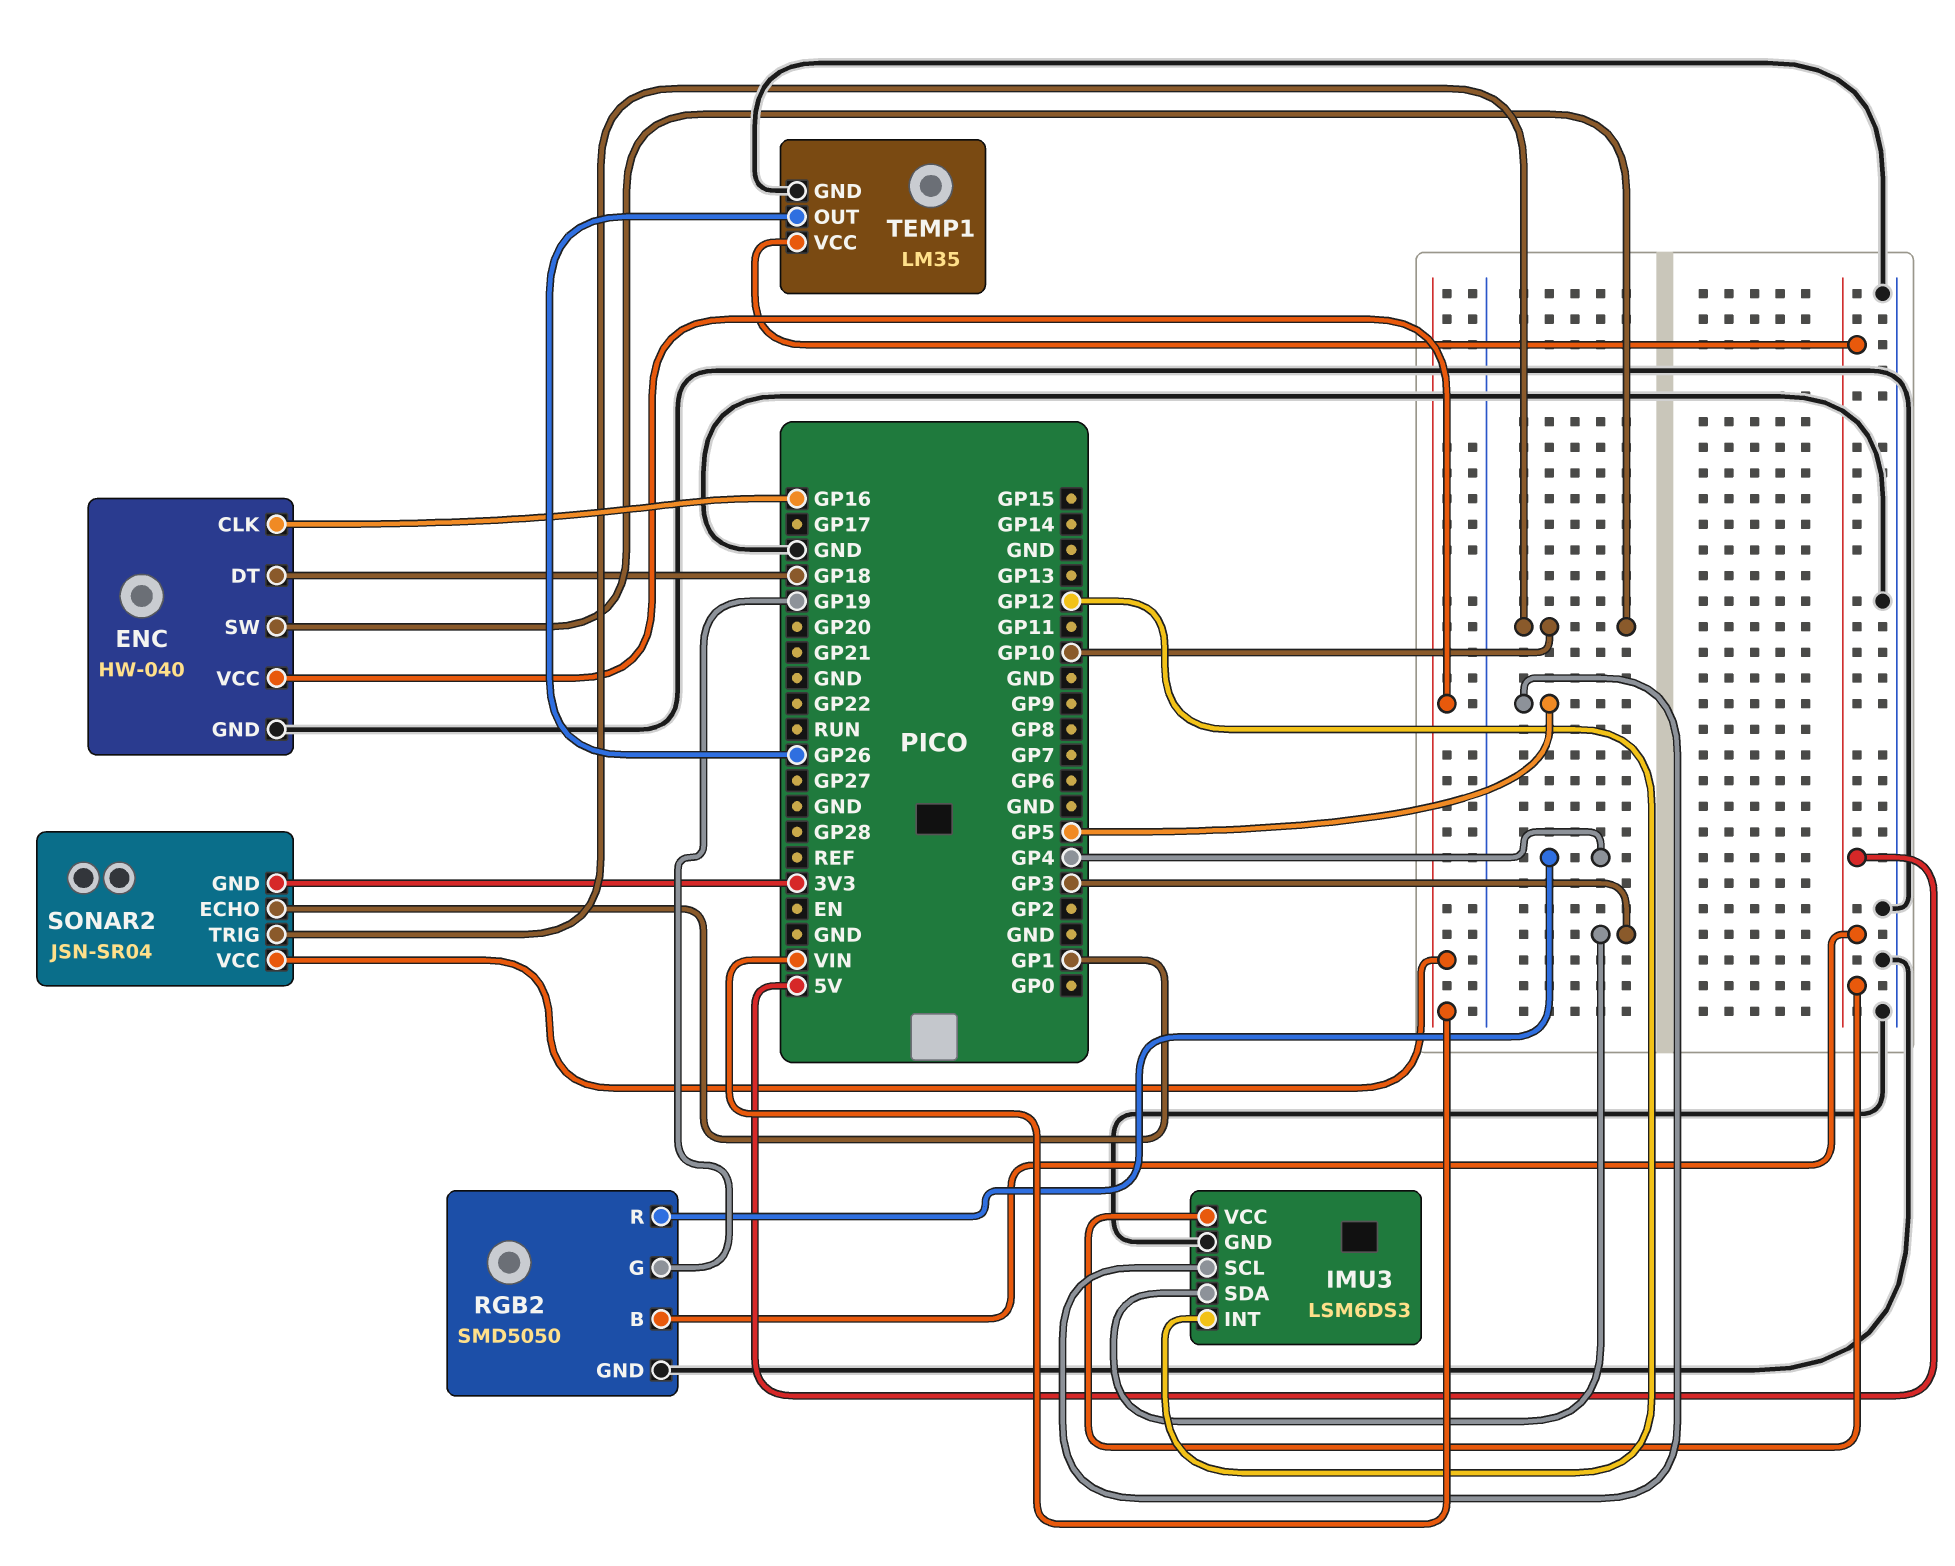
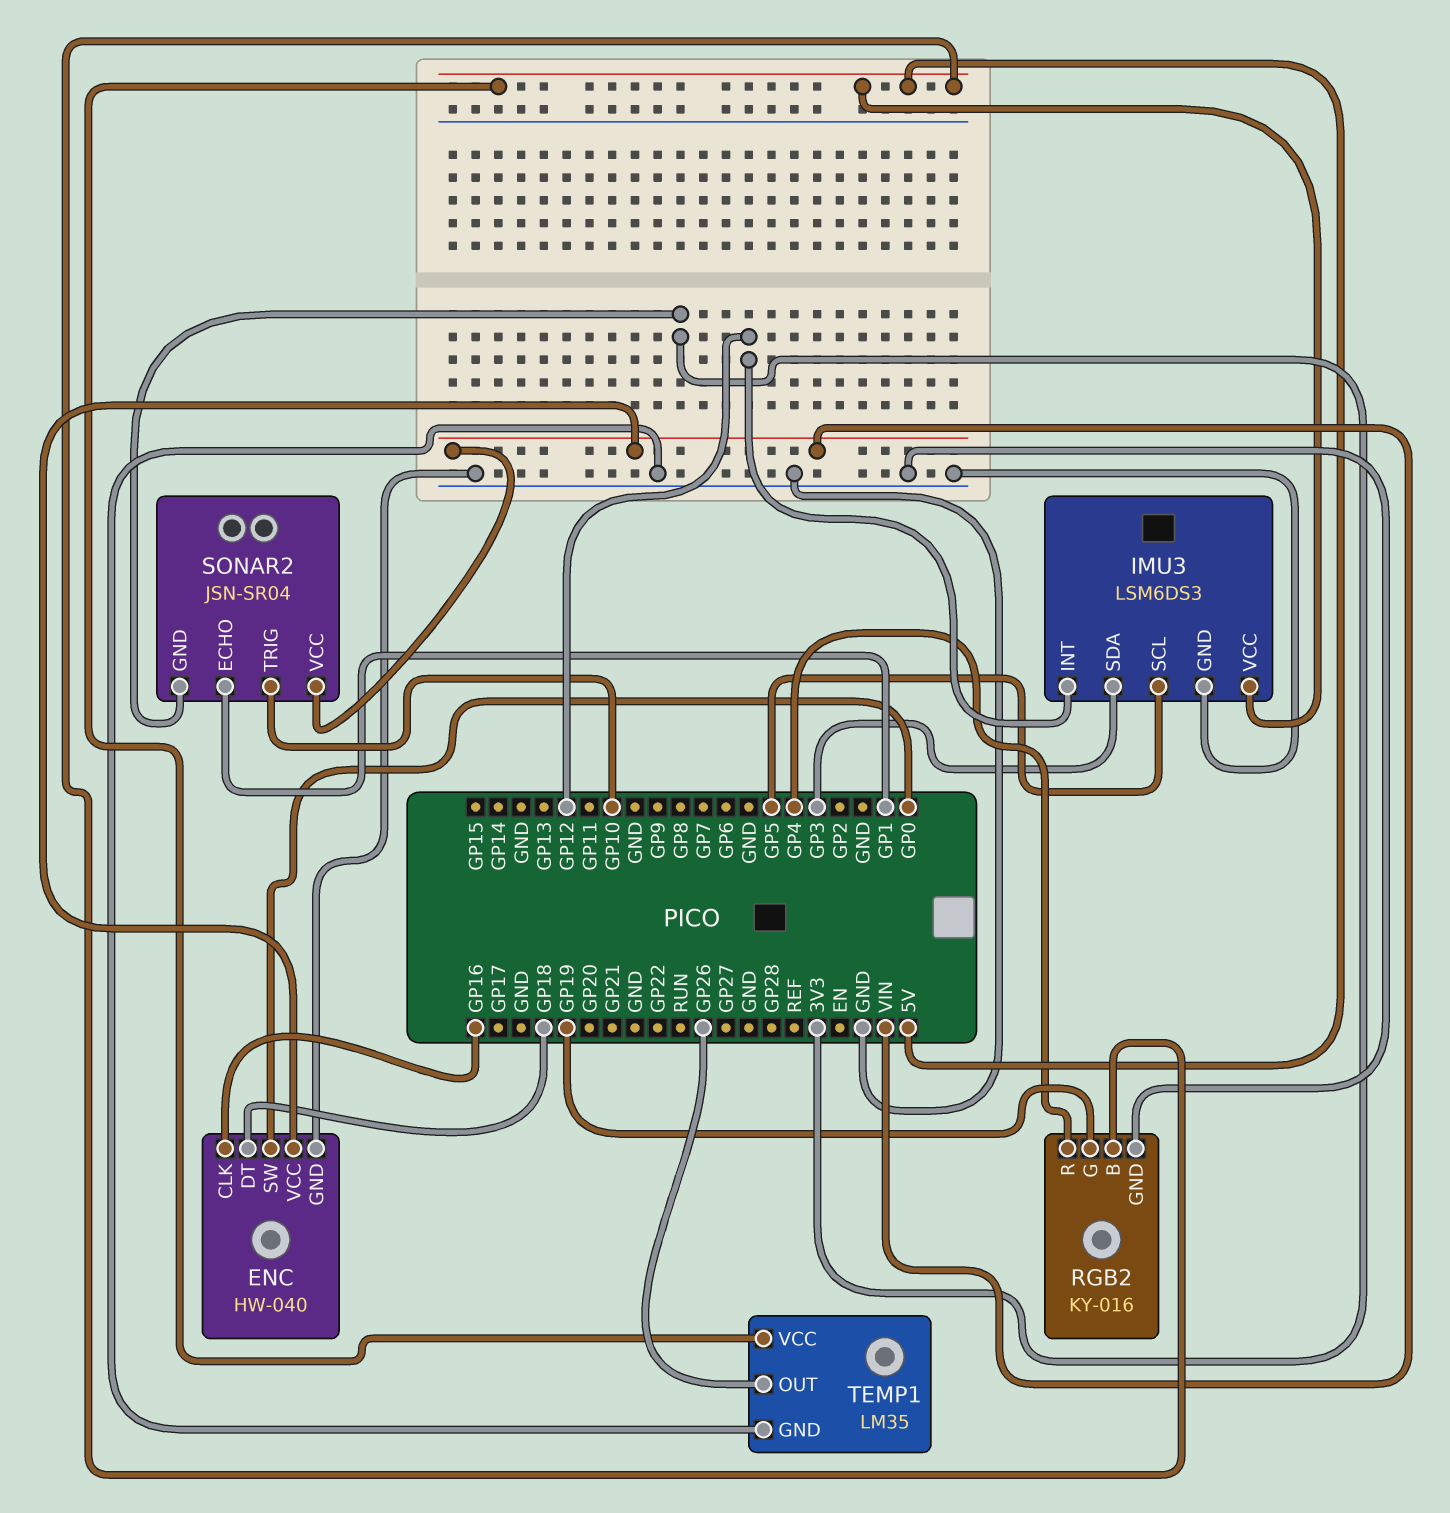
ENC pin SW: GP10 -> GP0
RGB2: SMD5050 -> KY-016

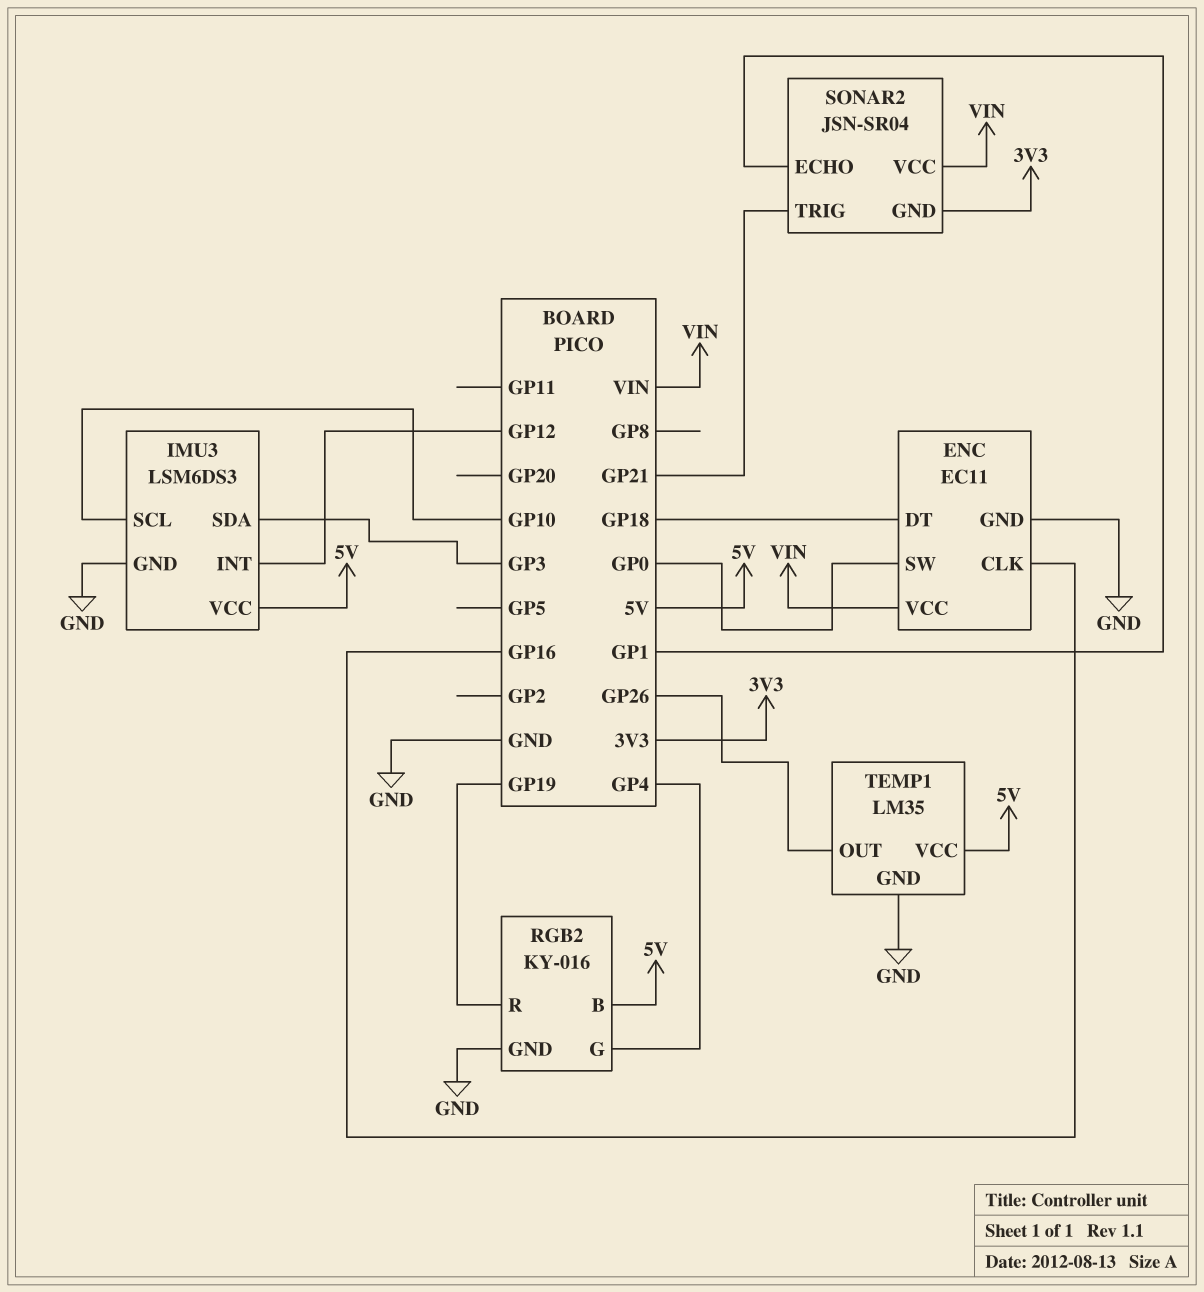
ENC: HW-040 -> EC11
IMU3 pin SCL: GP5 -> GP10
RGB2 pin G: GP19 -> GP4
RGB2 pin R: GP4 -> GP19
SONAR2 pin TRIG: GP10 -> GP21

